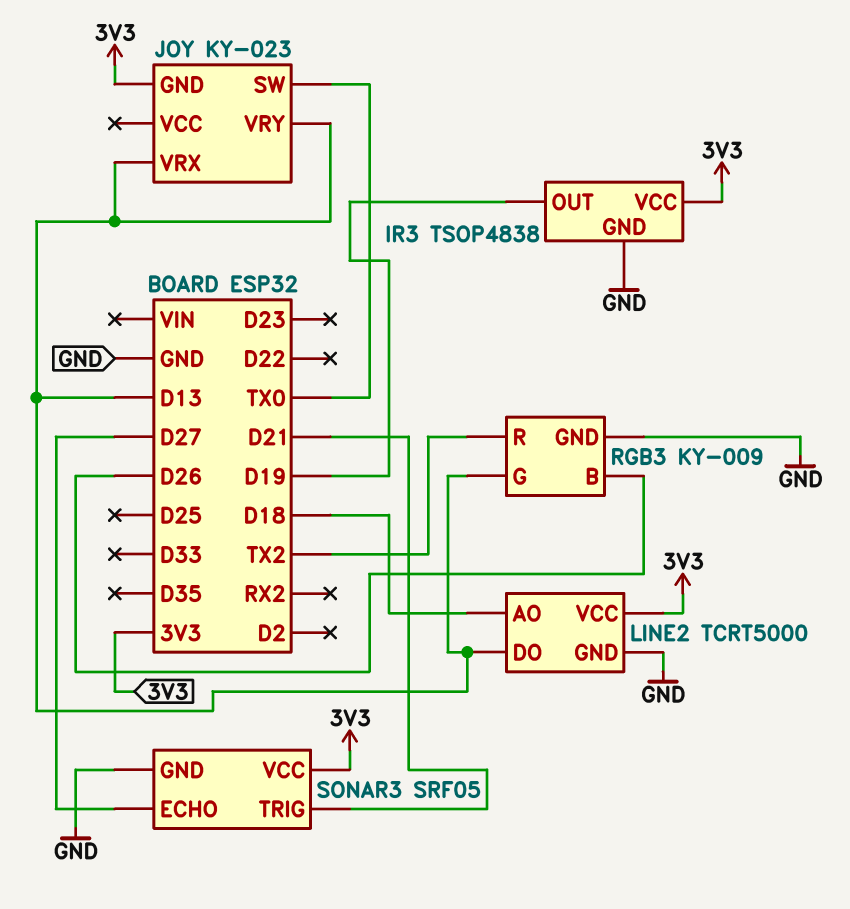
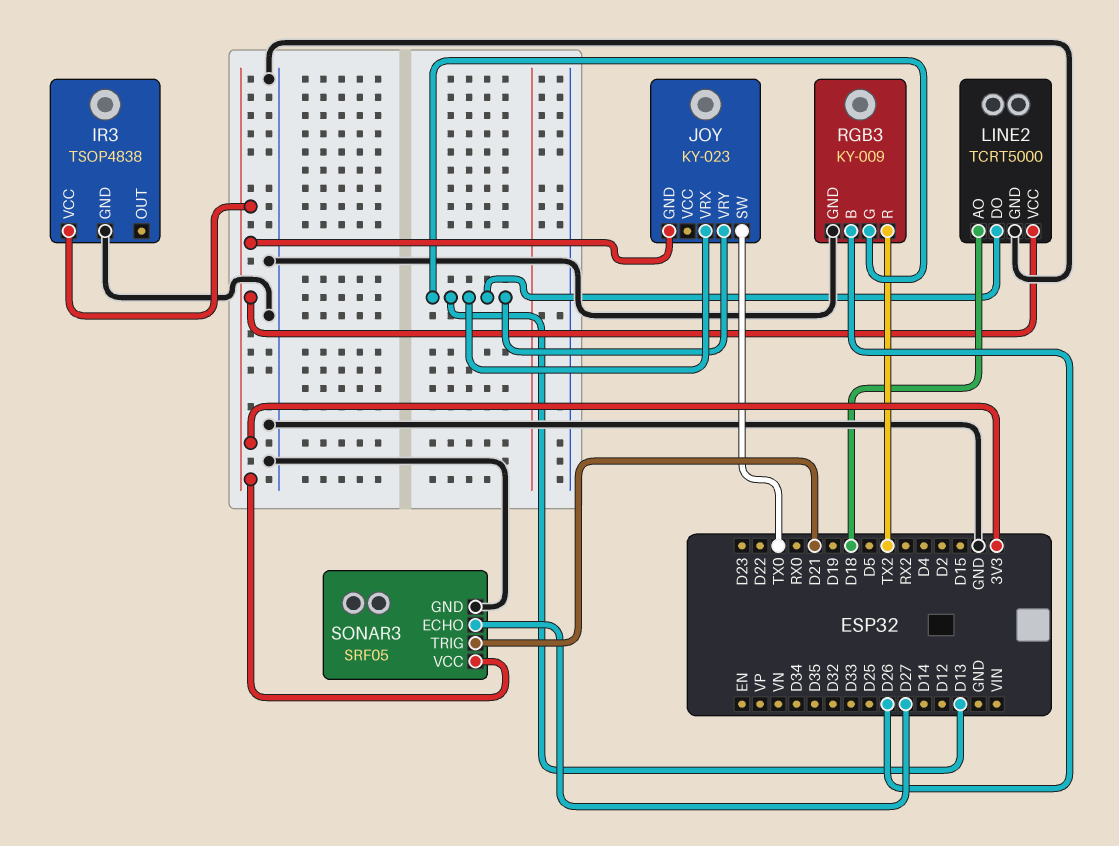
IR3 pin OUT: D19 -> none

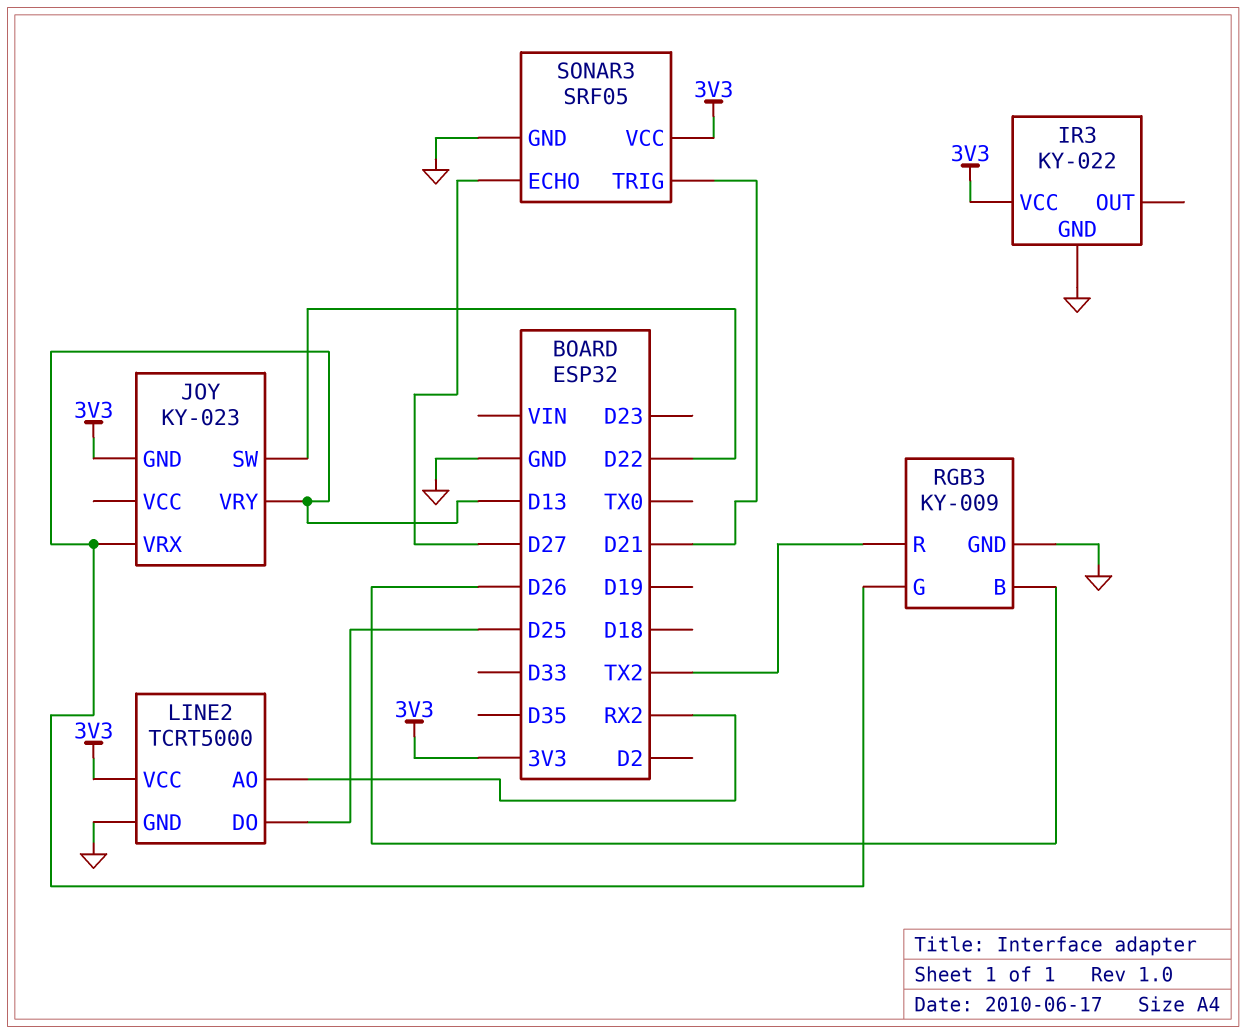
IR3: TSOP4838 -> KY-022
JOY pin SW: TX0 -> D22
LINE2 pin AO: D18 -> RX2
LINE2 pin DO: D13 -> D25

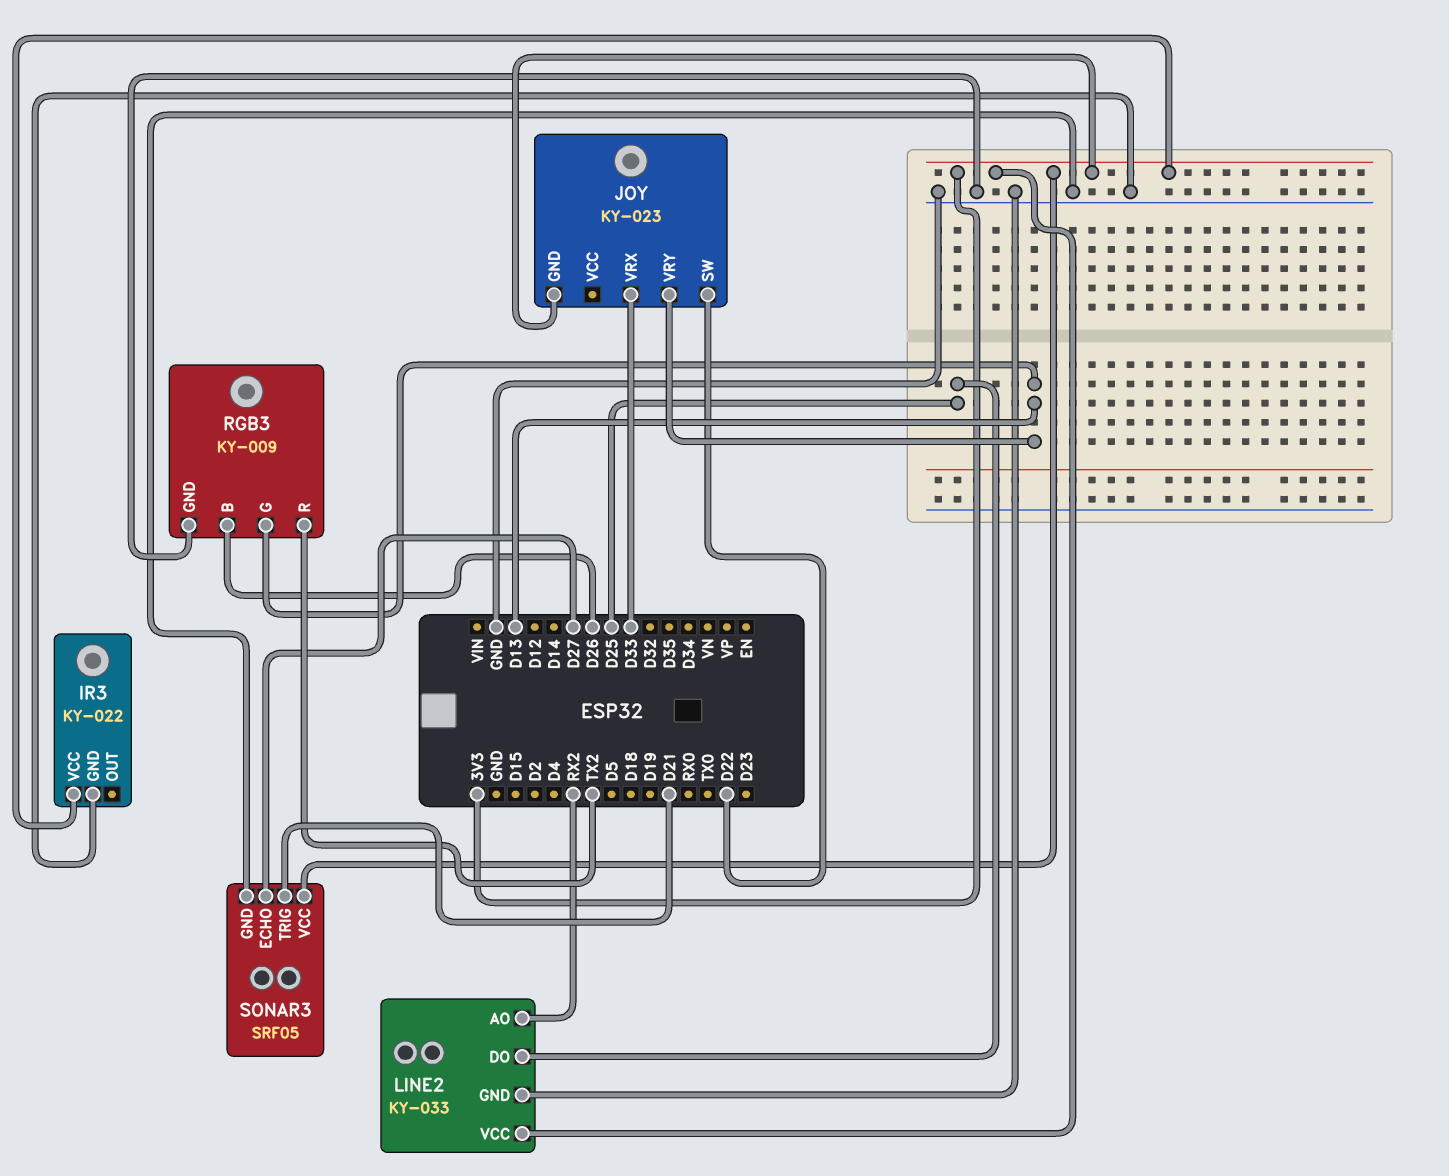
JOY pin VRX: D13 -> D33
LINE2: TCRT5000 -> KY-033

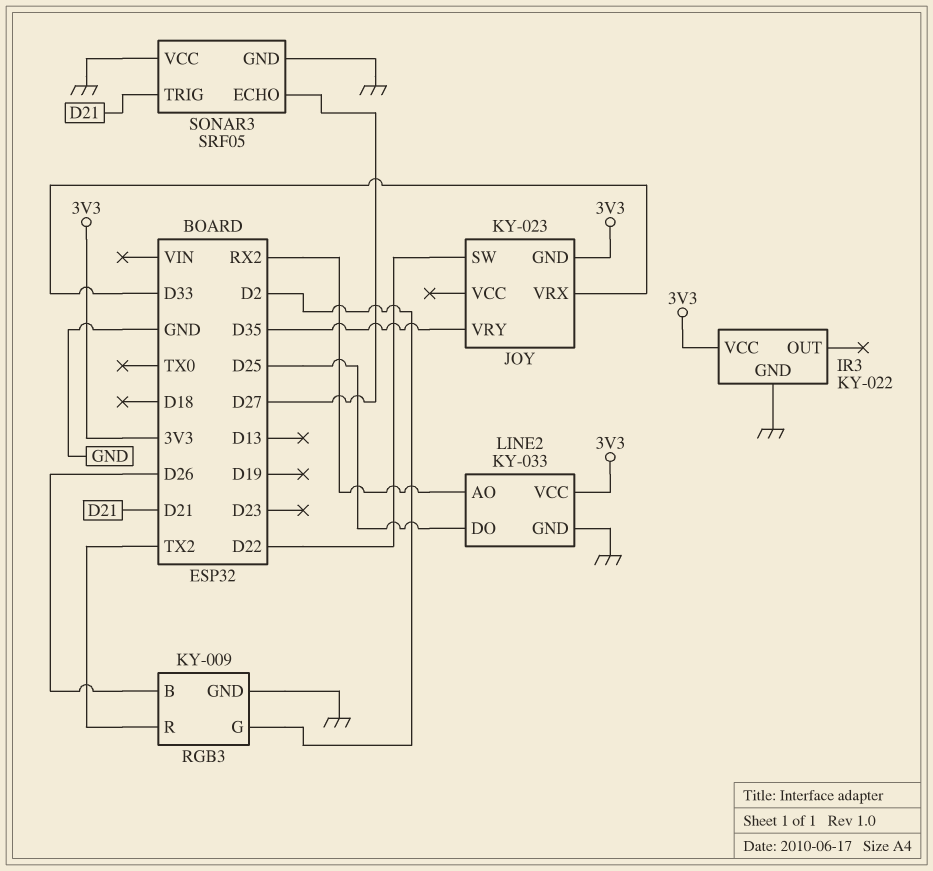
JOY pin VRY: D13 -> D35
RGB3 pin G: D13 -> D2
SONAR3 pin VCC: 3V3 -> GND

